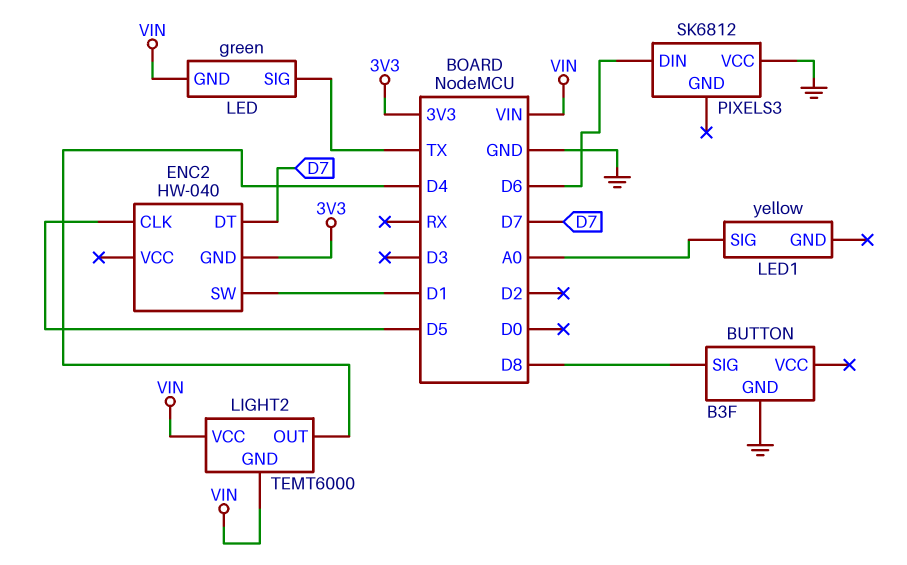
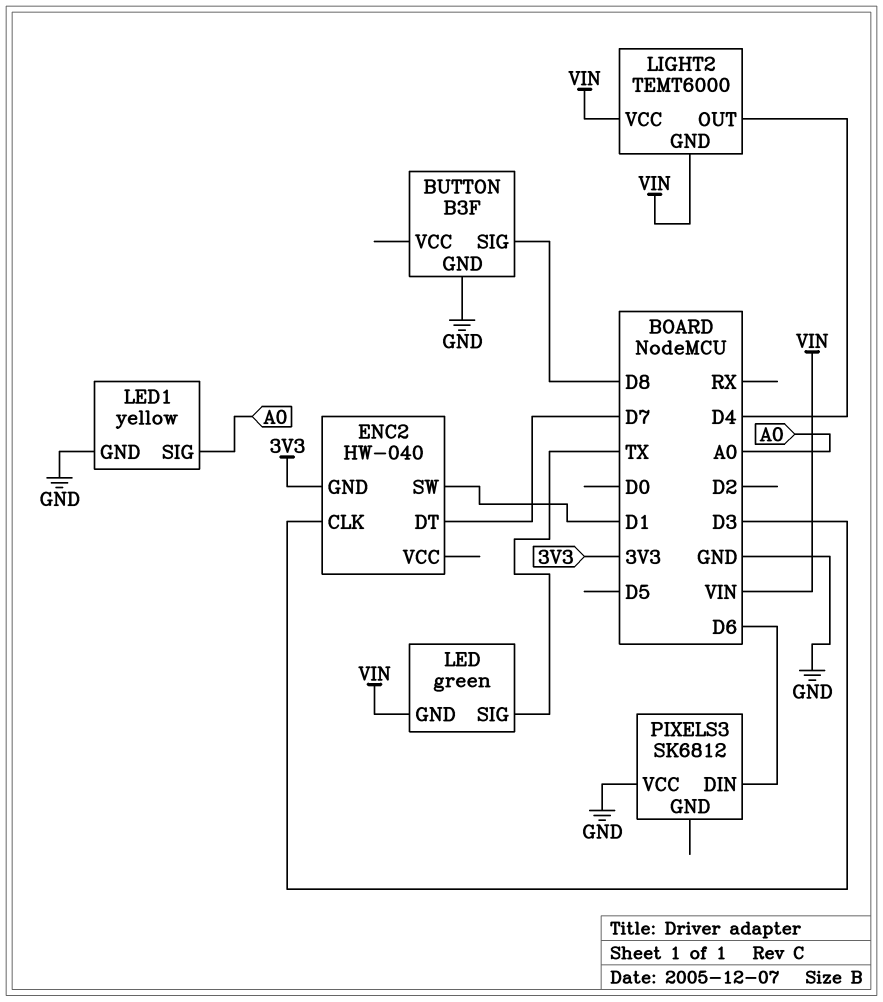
ENC2 pin CLK: D5 -> D3
LED1 pin GND: none -> GND

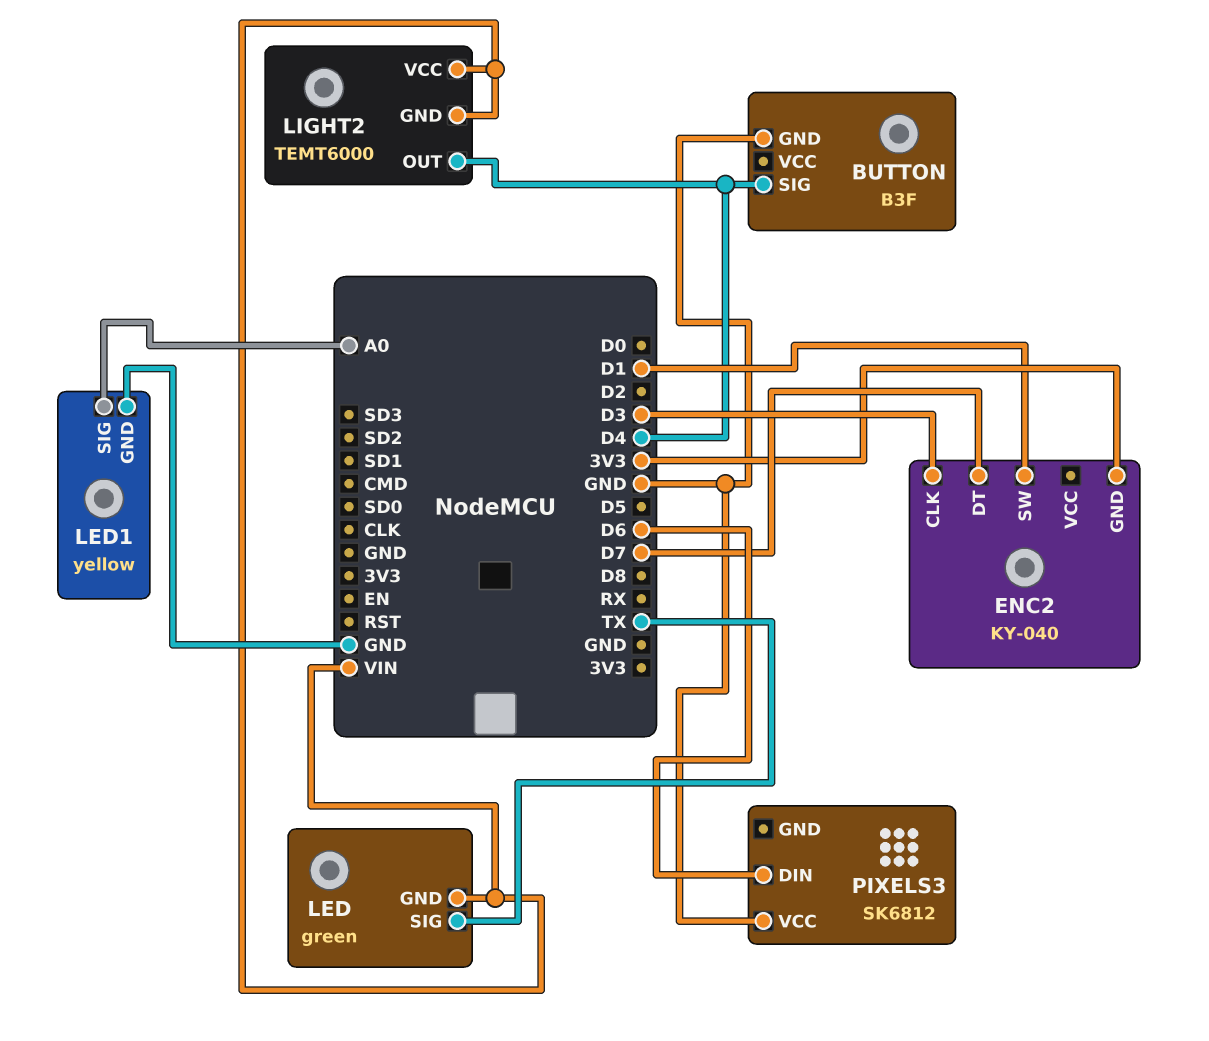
BUTTON pin SIG: D8 -> D4
ENC2: HW-040 -> KY-040

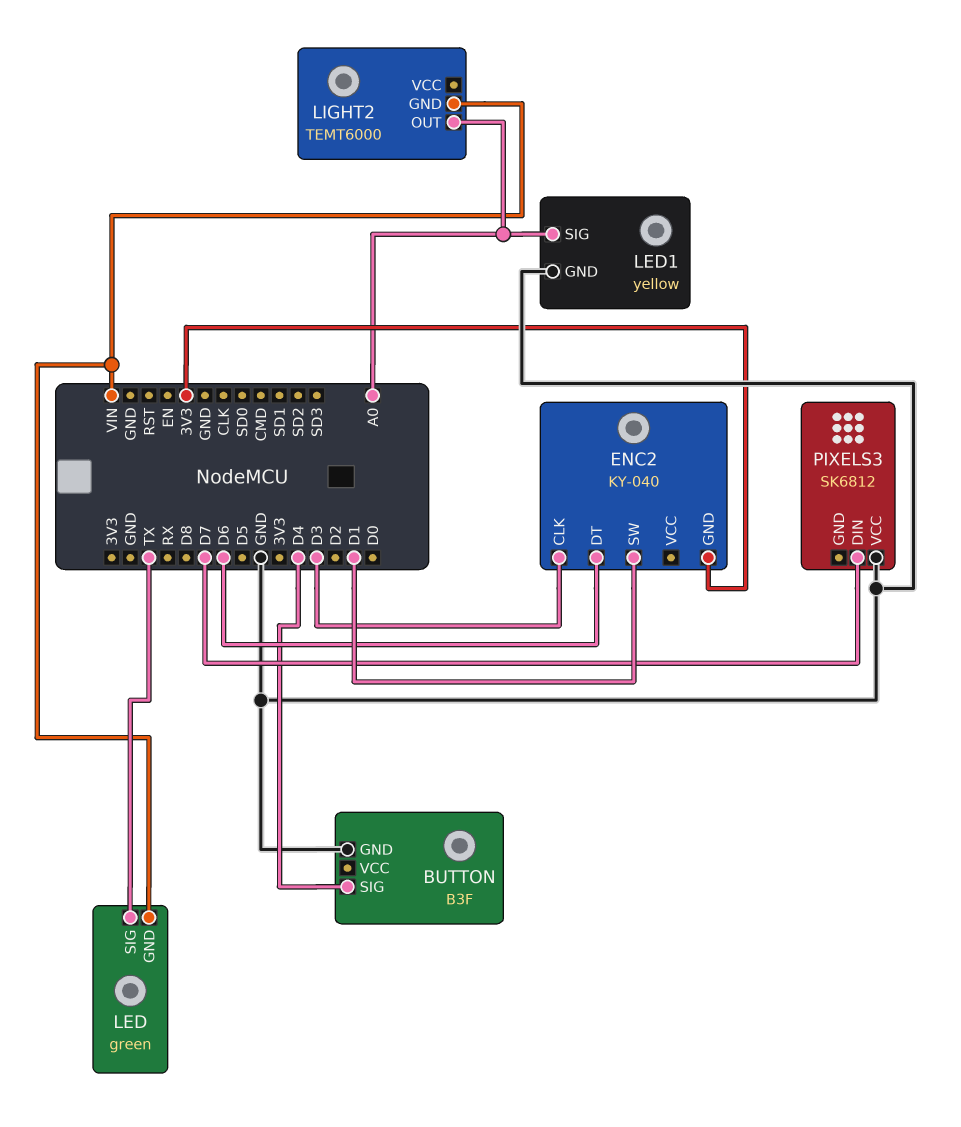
ENC2 pin DT: D7 -> D6
LIGHT2 pin OUT: D4 -> A0
LIGHT2 pin VCC: VIN -> none
PIXELS3 pin DIN: D6 -> D7

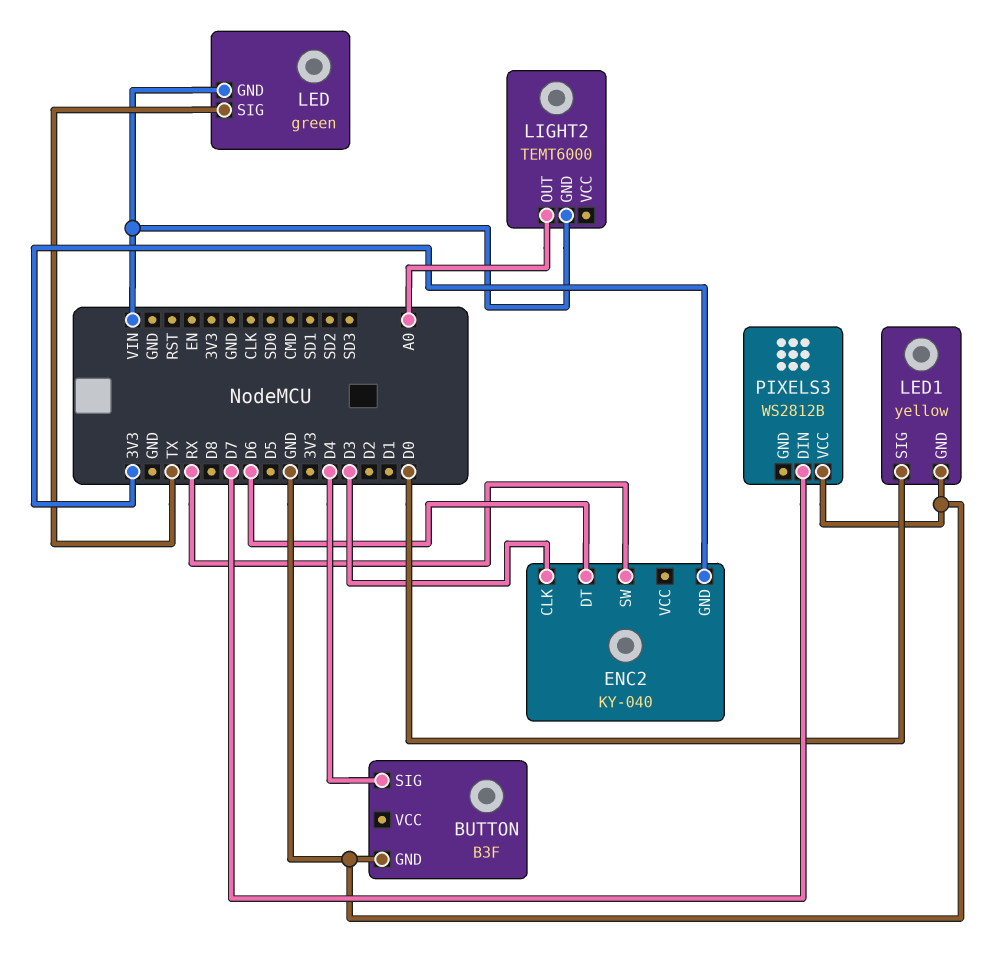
ENC2 pin SW: D1 -> RX
LED1 pin SIG: A0 -> D0
PIXELS3: SK6812 -> WS2812B

